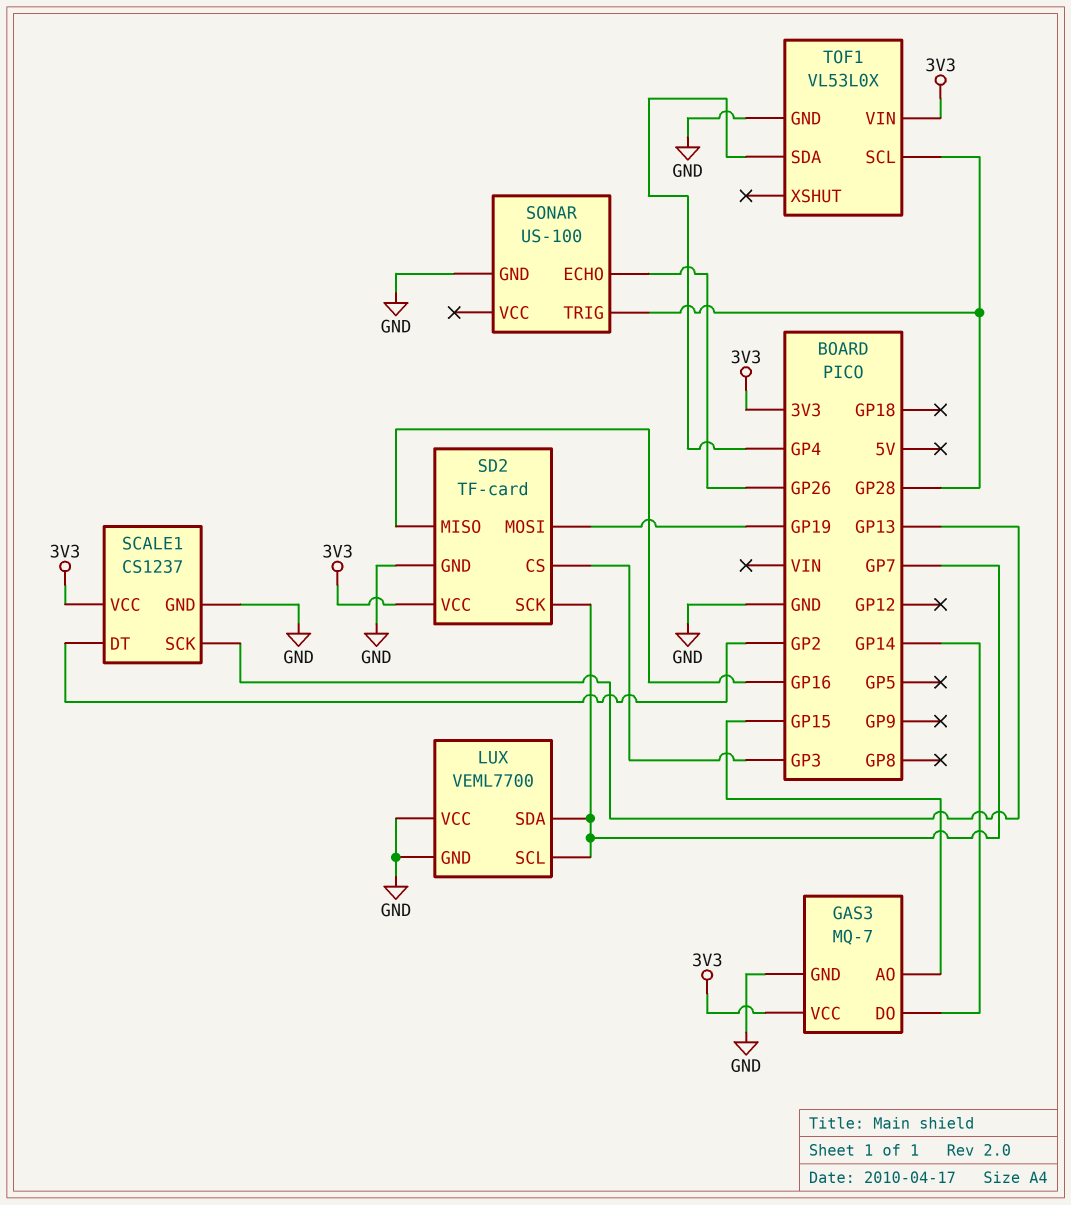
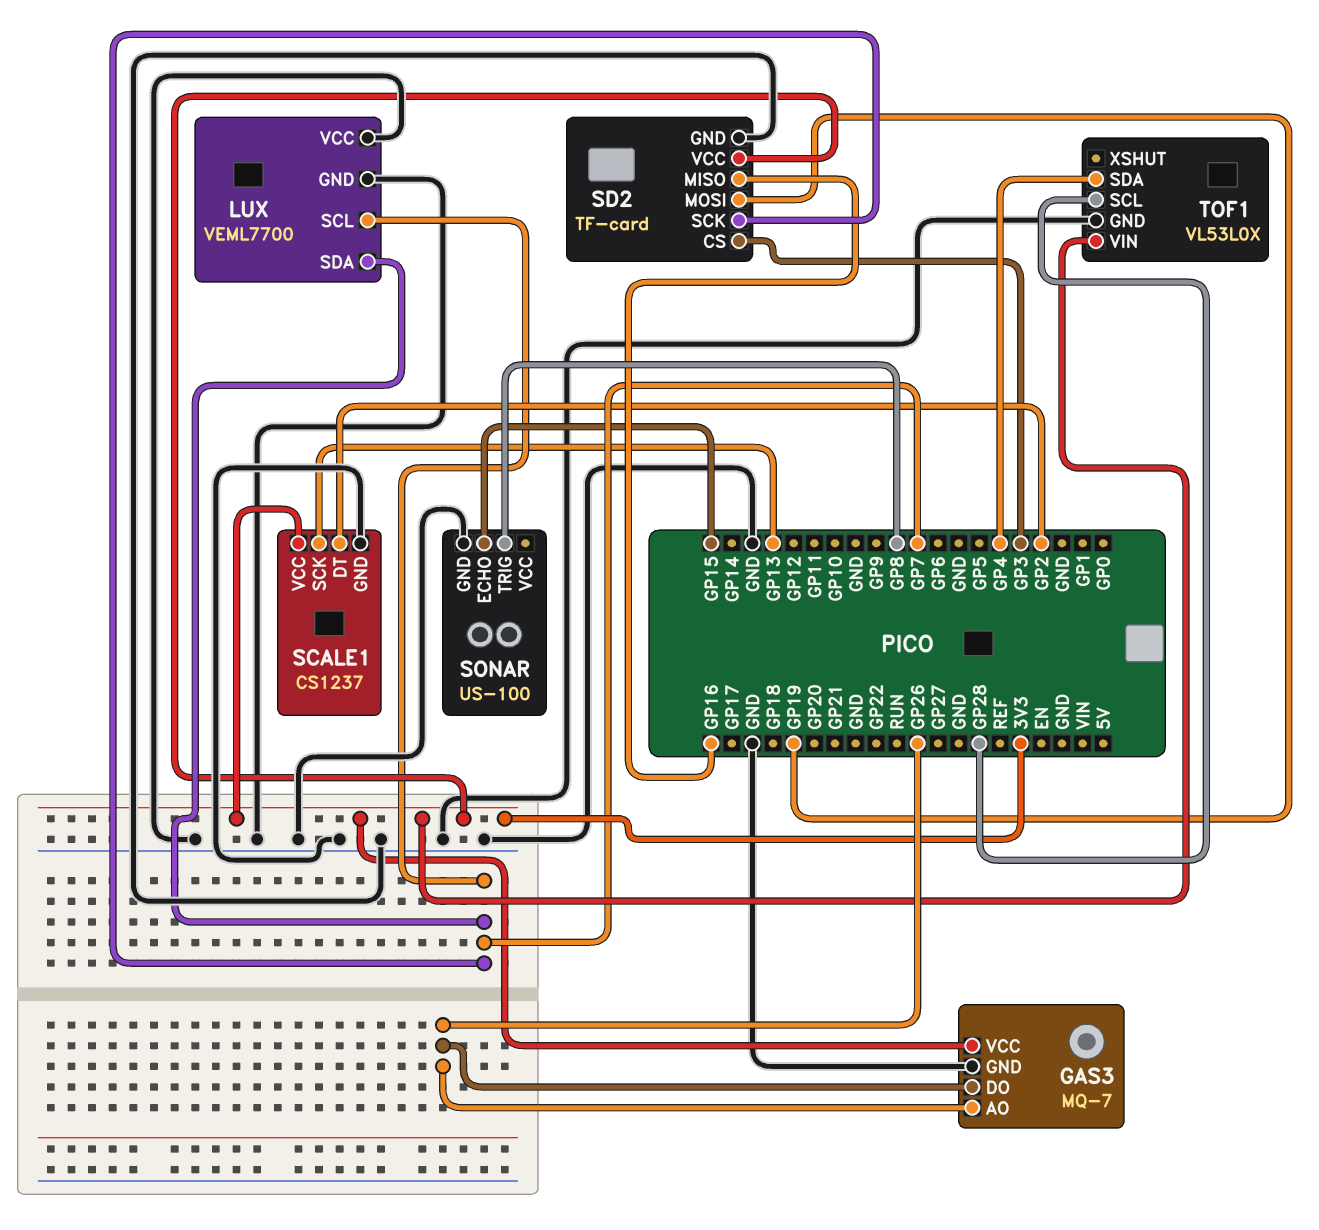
GAS3 pin AO: GP15 -> GP26
GAS3 pin DO: GP14 -> GP26
SONAR pin ECHO: GP26 -> GP15
SONAR pin TRIG: GP28 -> GP8

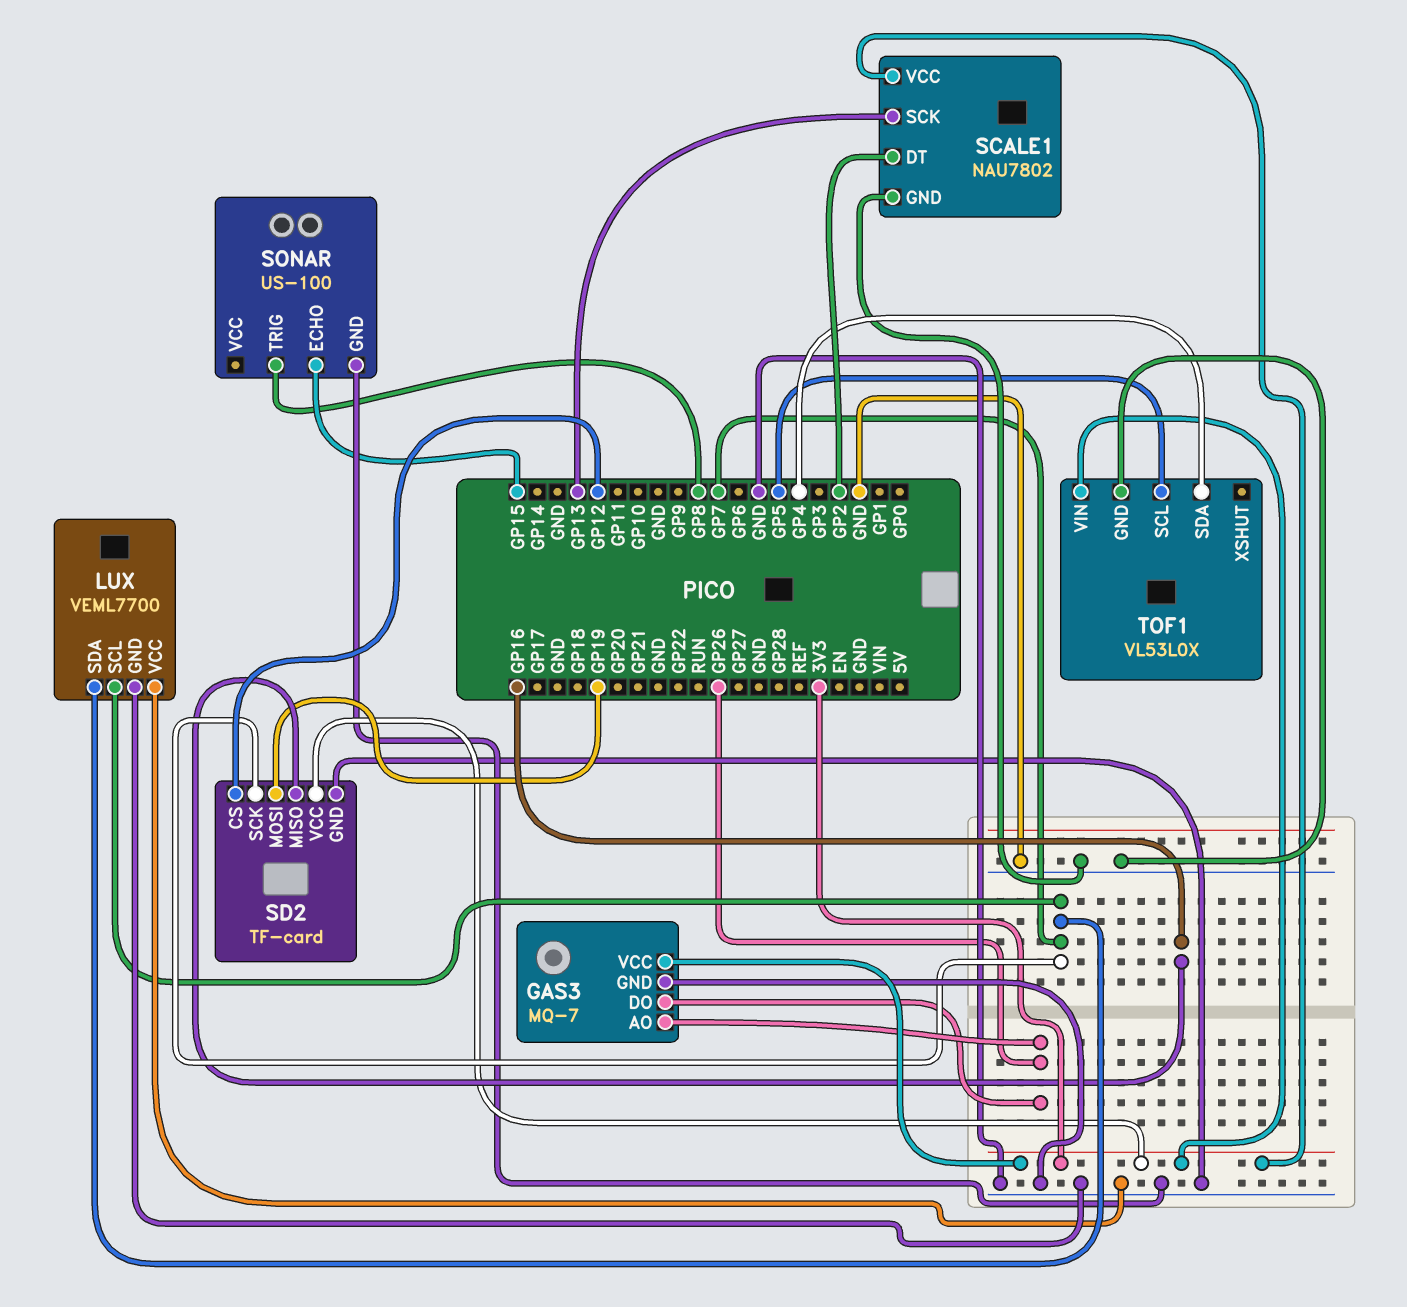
SCALE1: CS1237 -> NAU7802
SD2 pin CS: GP3 -> GP12
TOF1 pin SCL: GP28 -> GP5

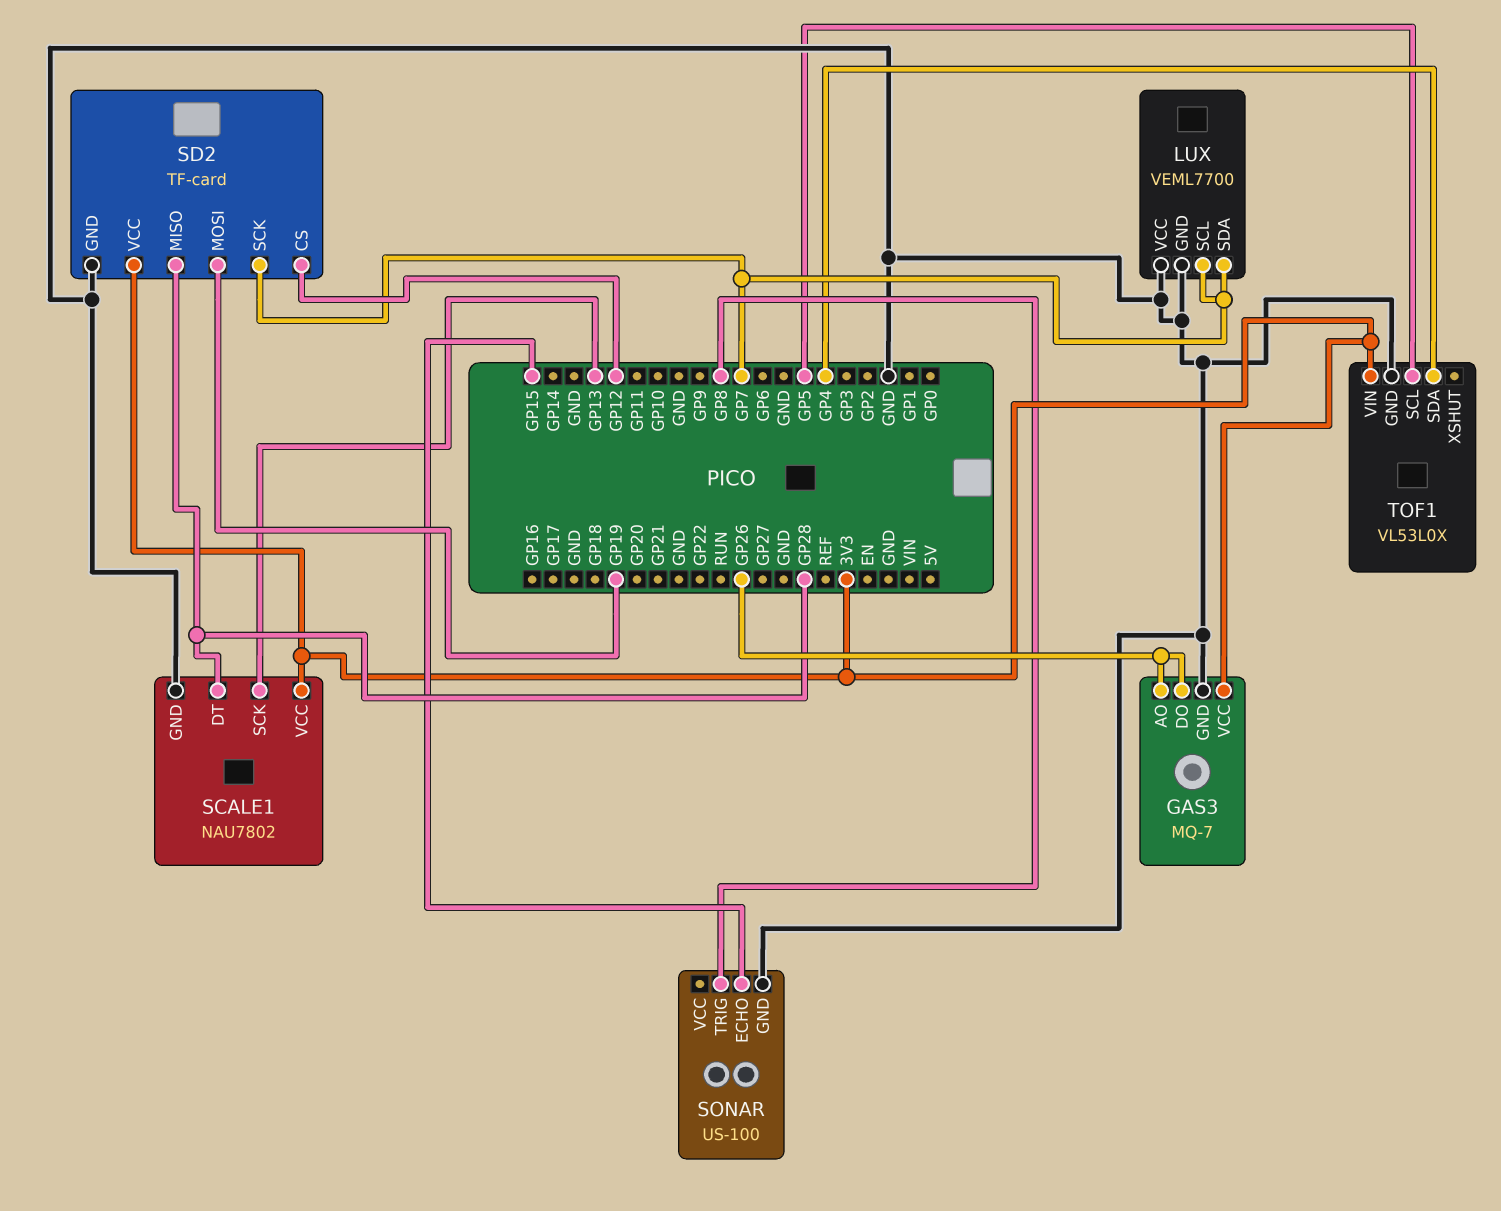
SCALE1 pin DT: GP2 -> GP28
SD2 pin MISO: GP16 -> GP28

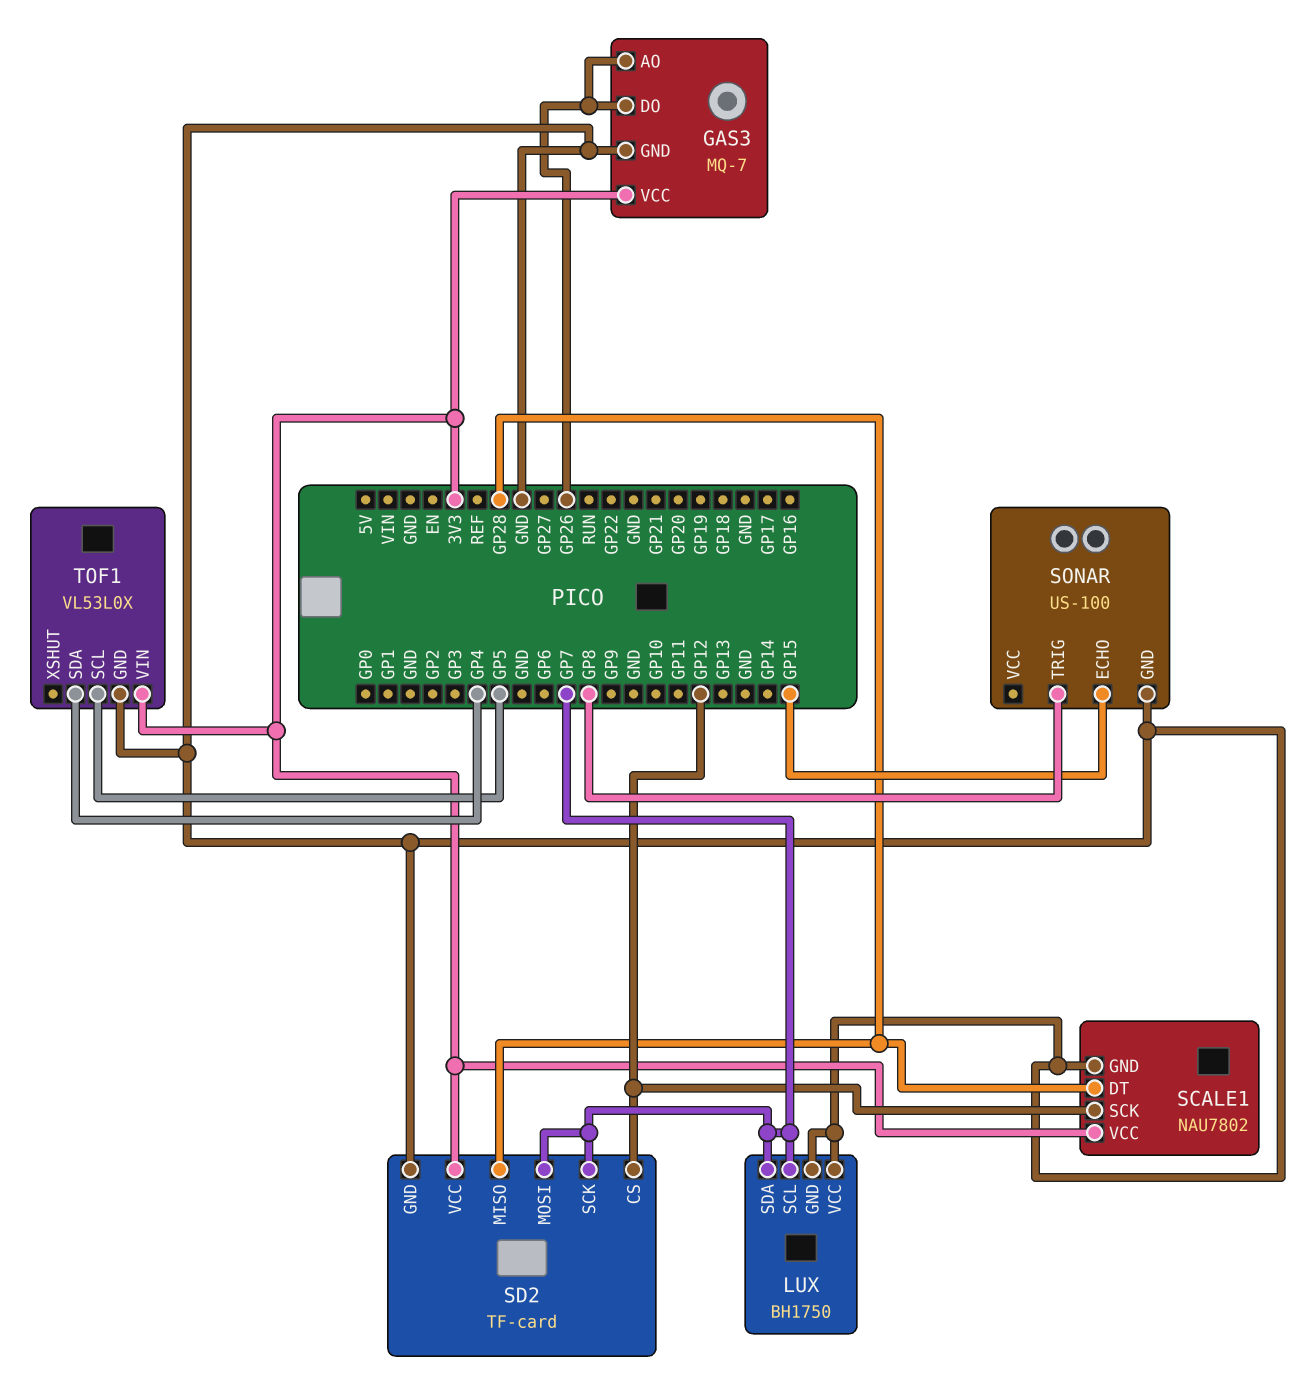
LUX: VEML7700 -> BH1750
SCALE1 pin SCK: GP13 -> GP12
SD2 pin MOSI: GP19 -> GP7

